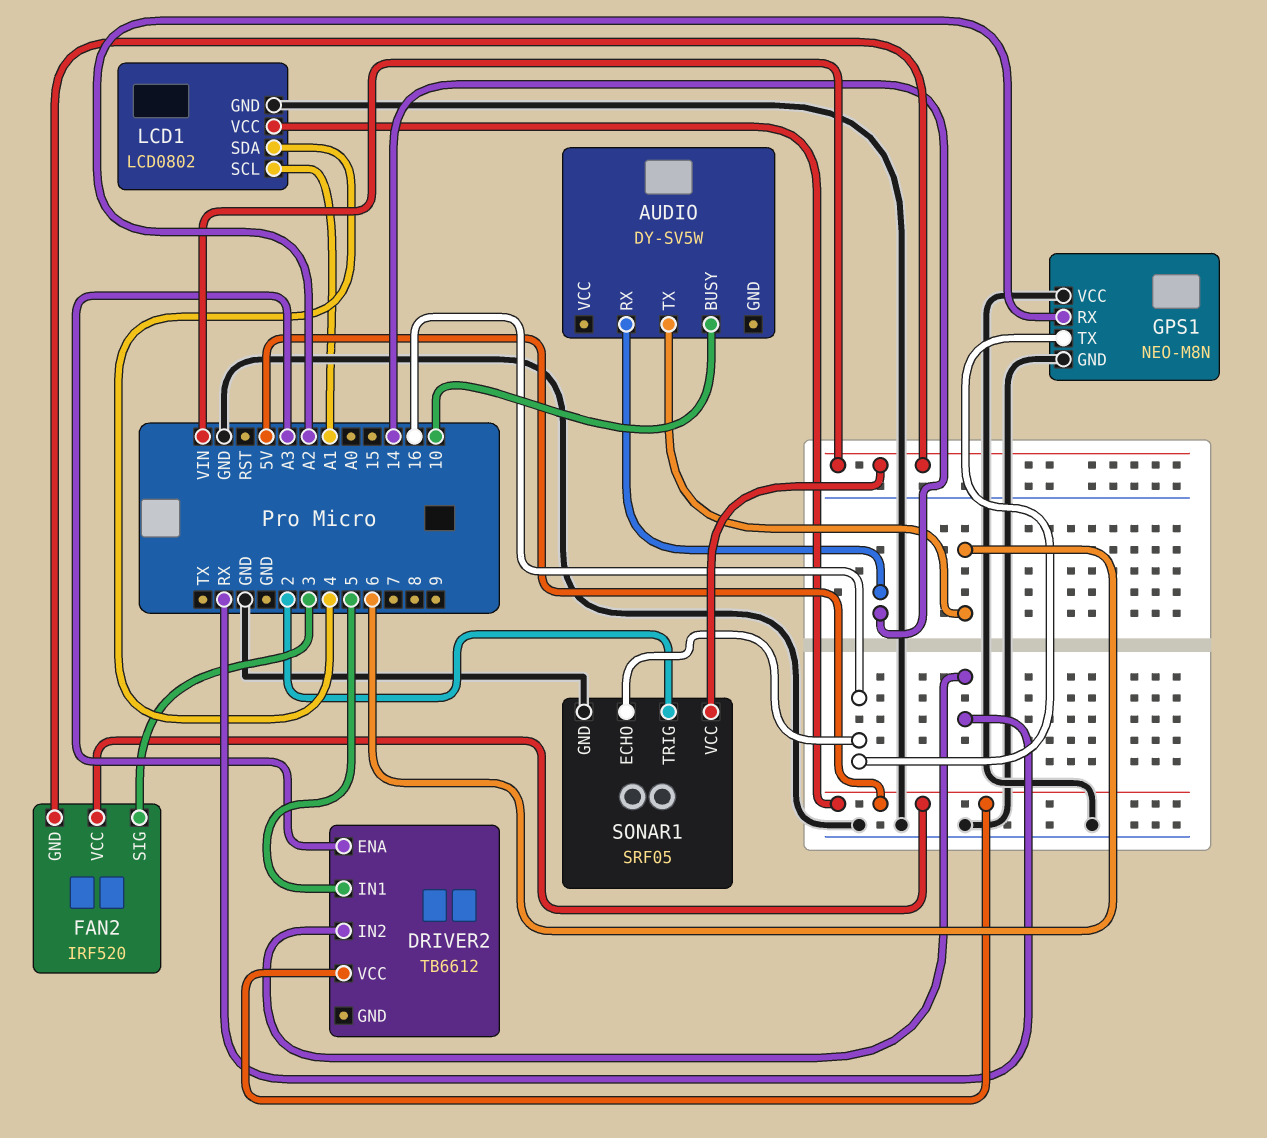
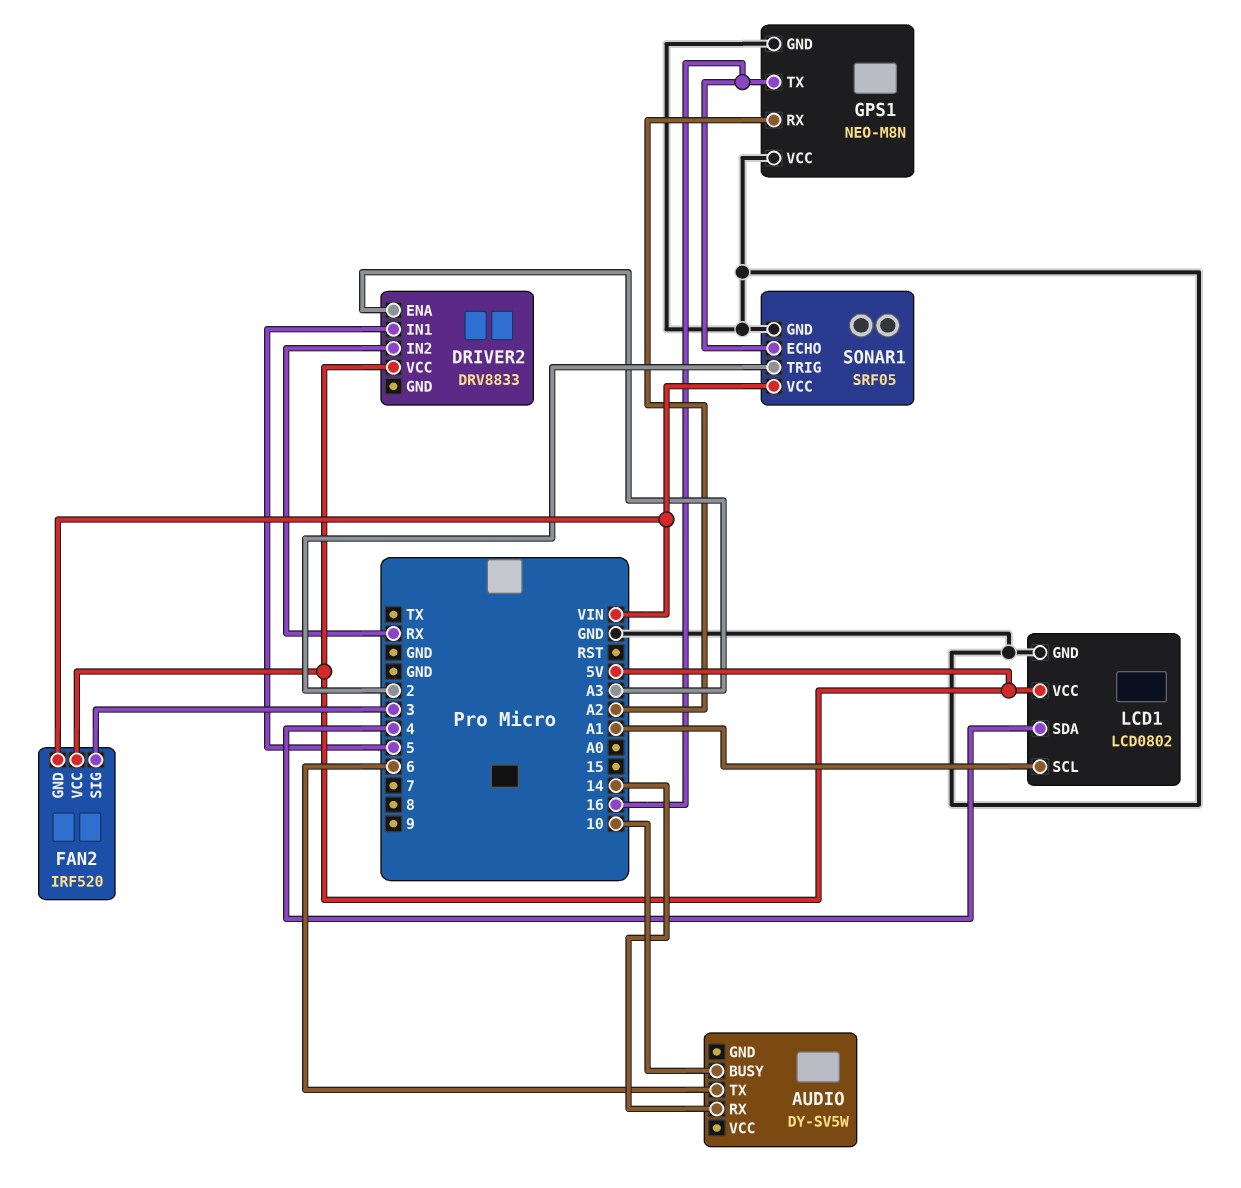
DRIVER2: TB6612 -> DRV8833

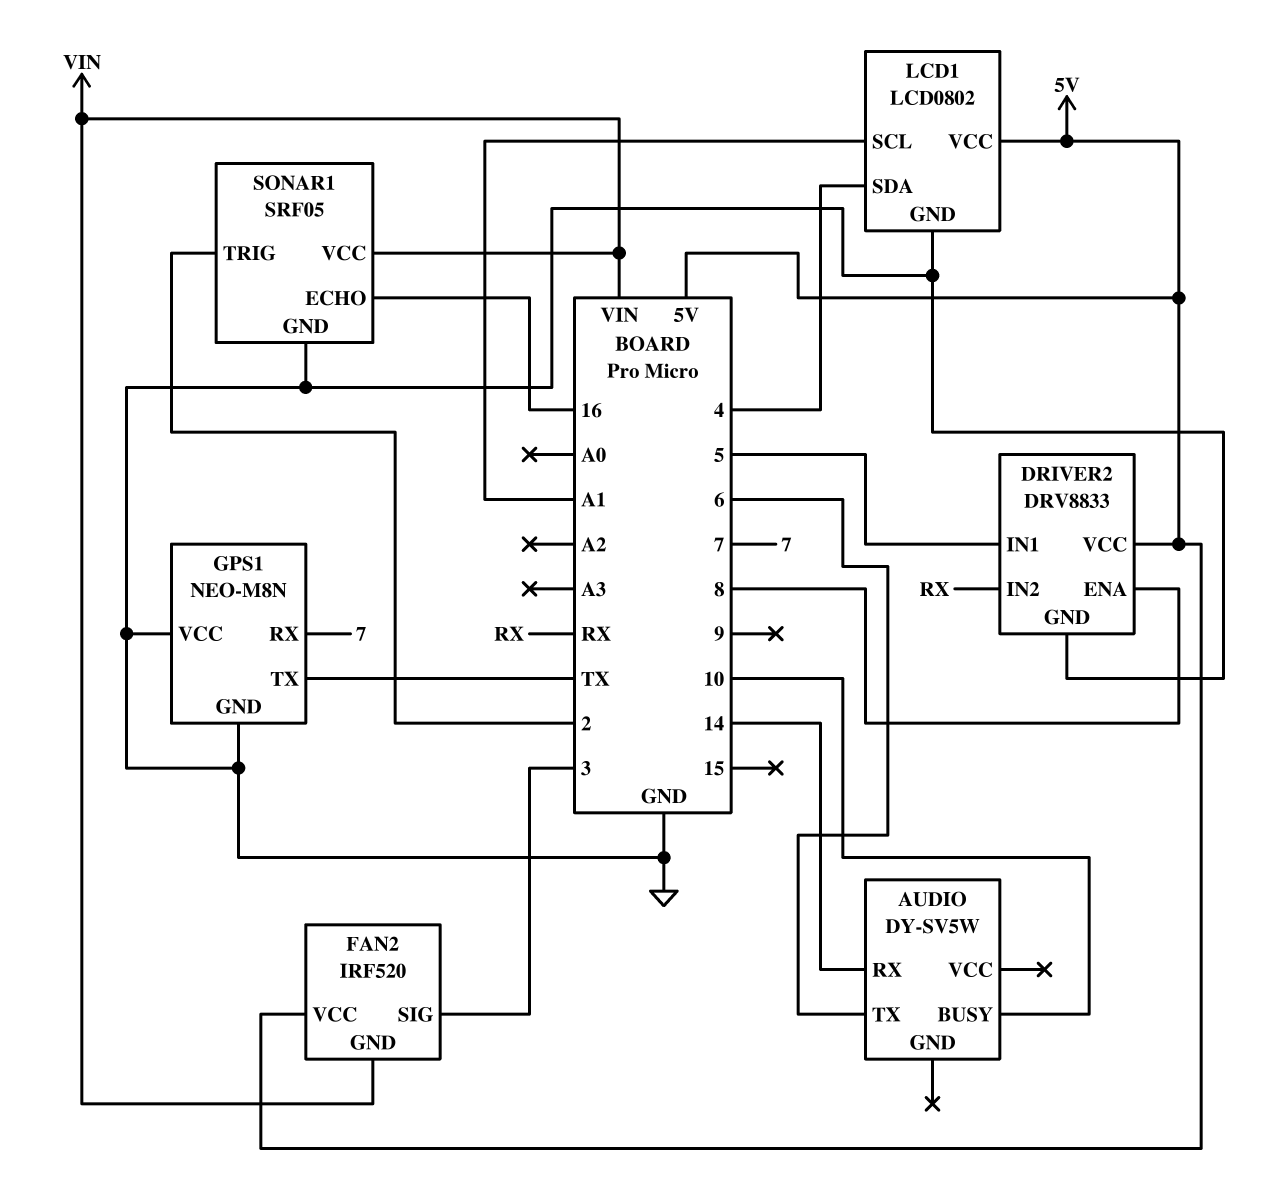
DRIVER2 pin ENA: A3 -> 8
DRIVER2 pin GND: none -> GND
GPS1 pin RX: A2 -> 7
GPS1 pin TX: 16 -> TX

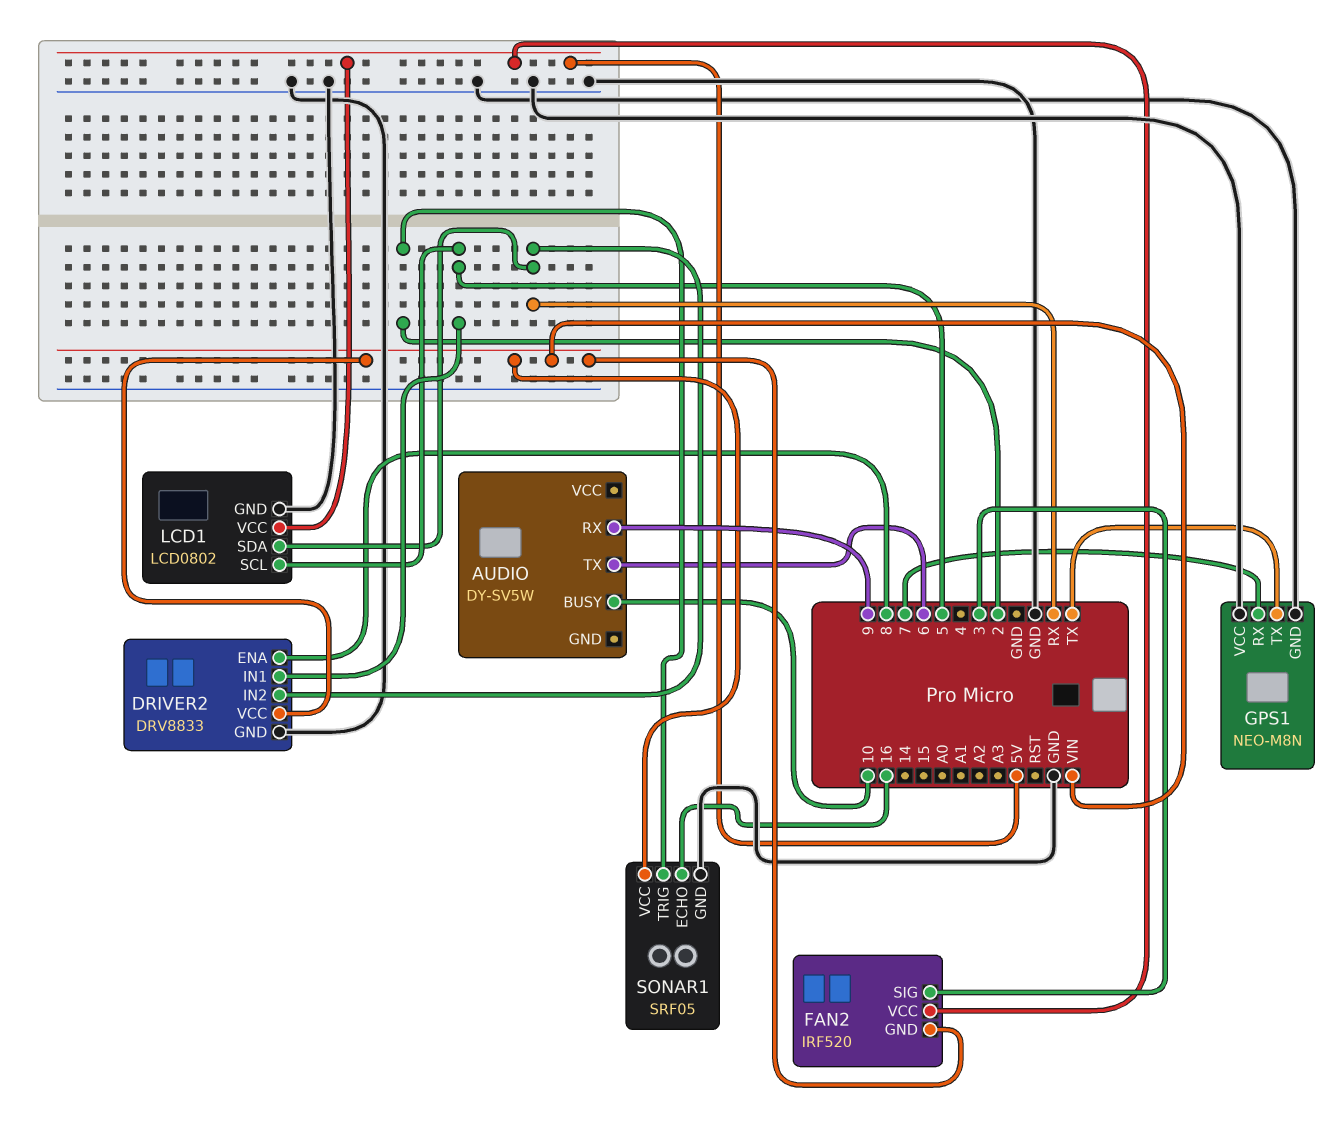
AUDIO pin RX: 14 -> 9
DRIVER2 pin VCC: 5V -> VIN
LCD1 pin SCL: A1 -> 5
LCD1 pin SDA: 4 -> RX

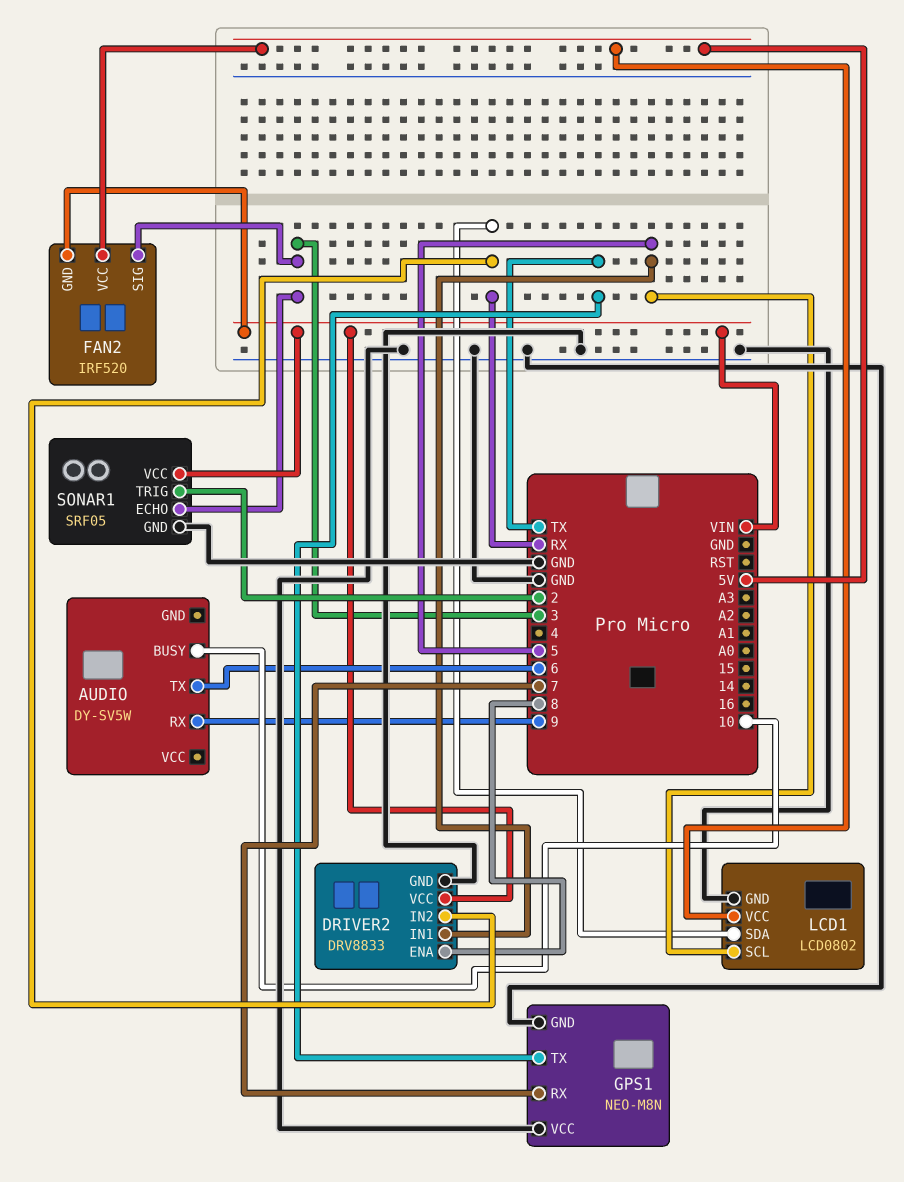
SONAR1 pin ECHO: 16 -> 3

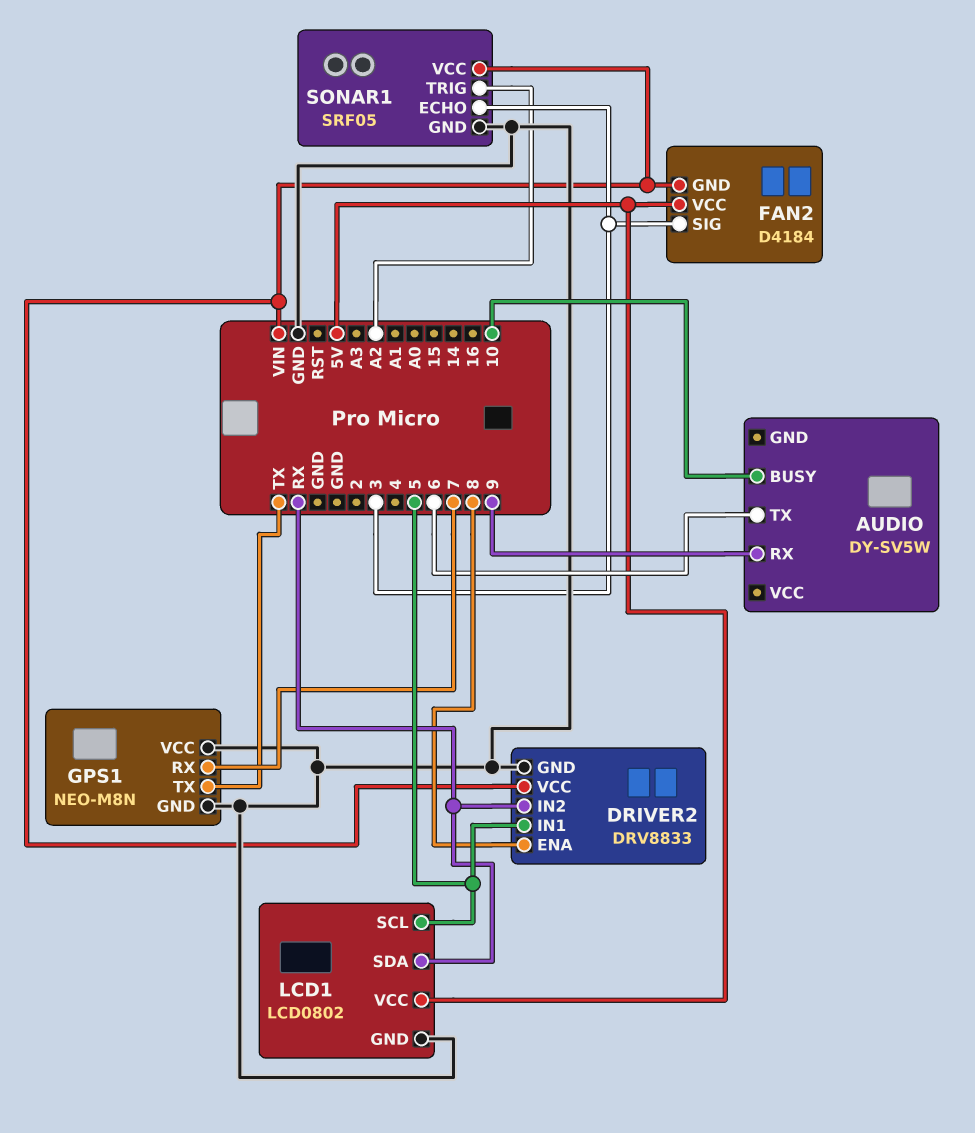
FAN2: IRF520 -> D4184
SONAR1 pin TRIG: 2 -> A2

